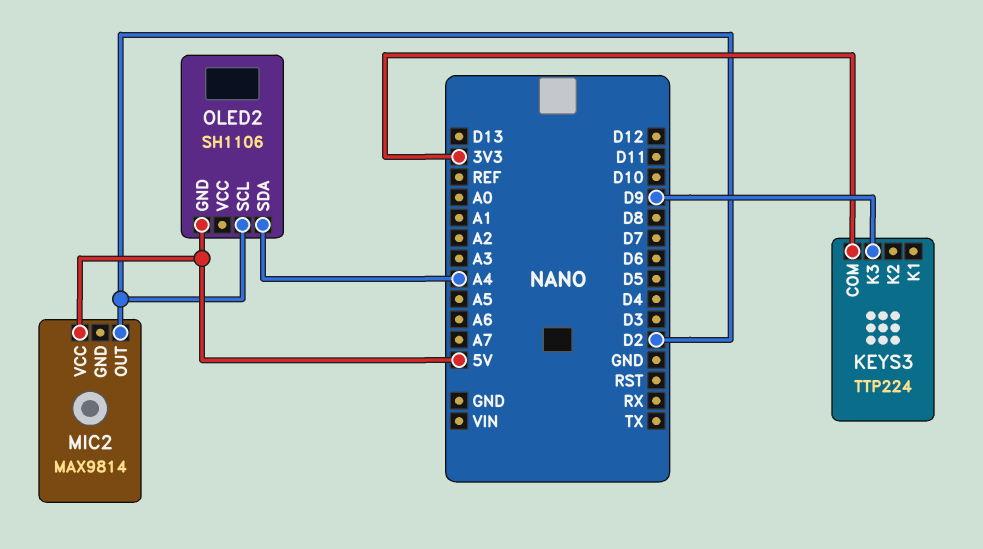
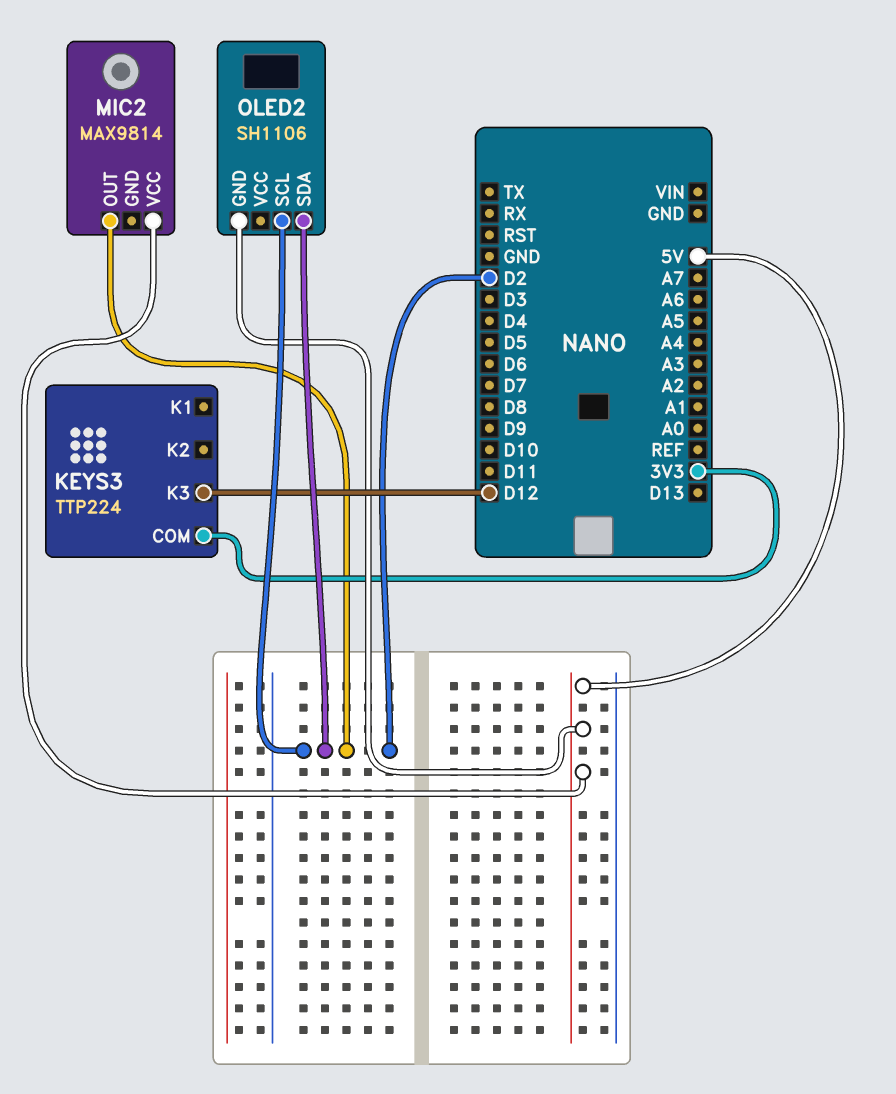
KEYS3 pin K3: D9 -> D12
OLED2 pin SDA: A4 -> D2

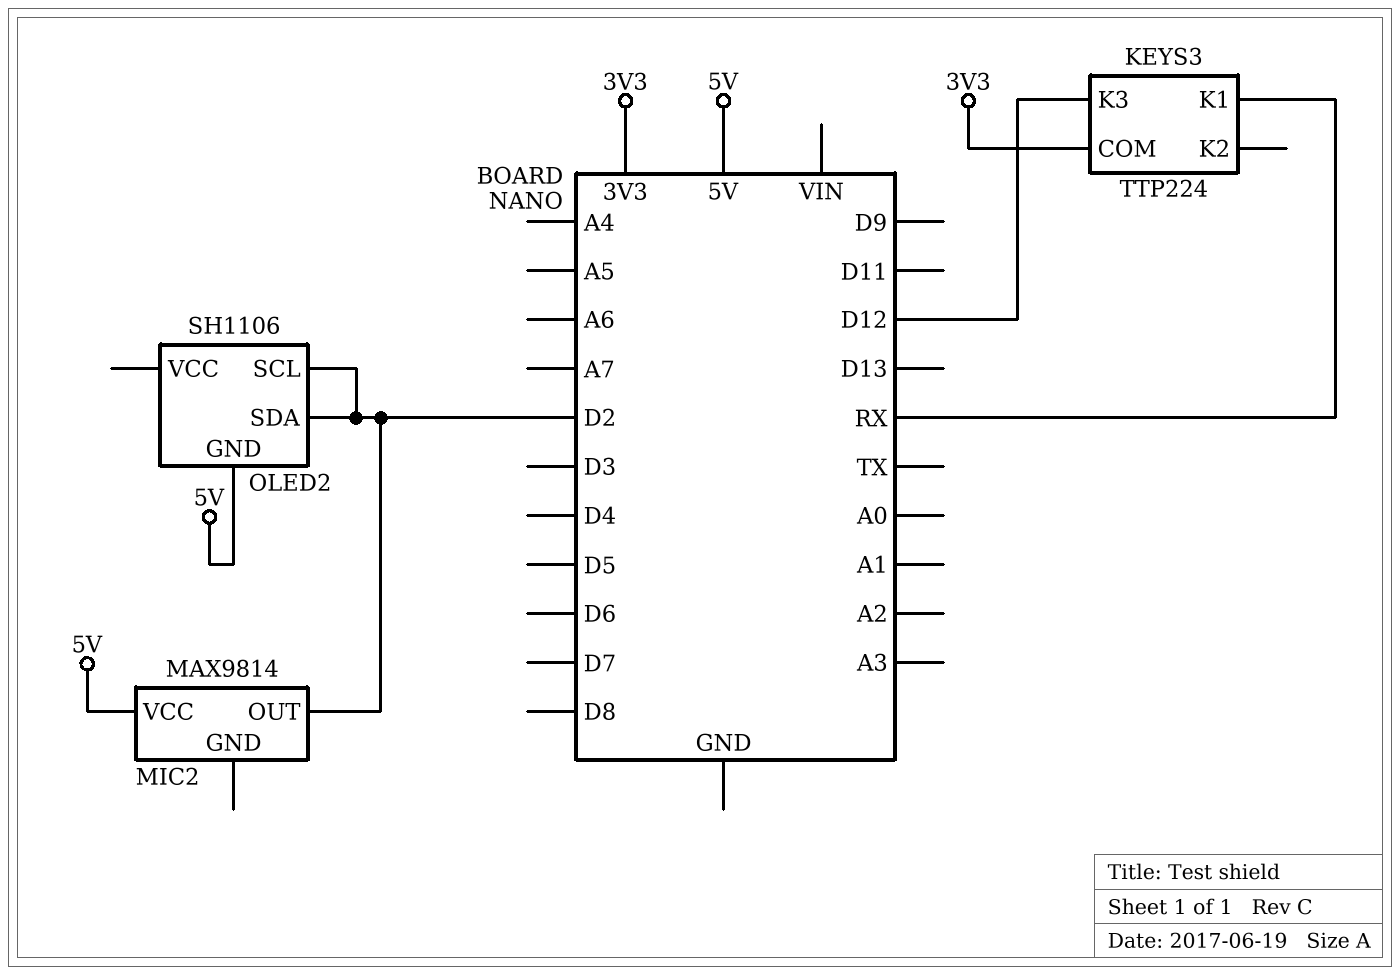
KEYS3 pin K1: none -> RX

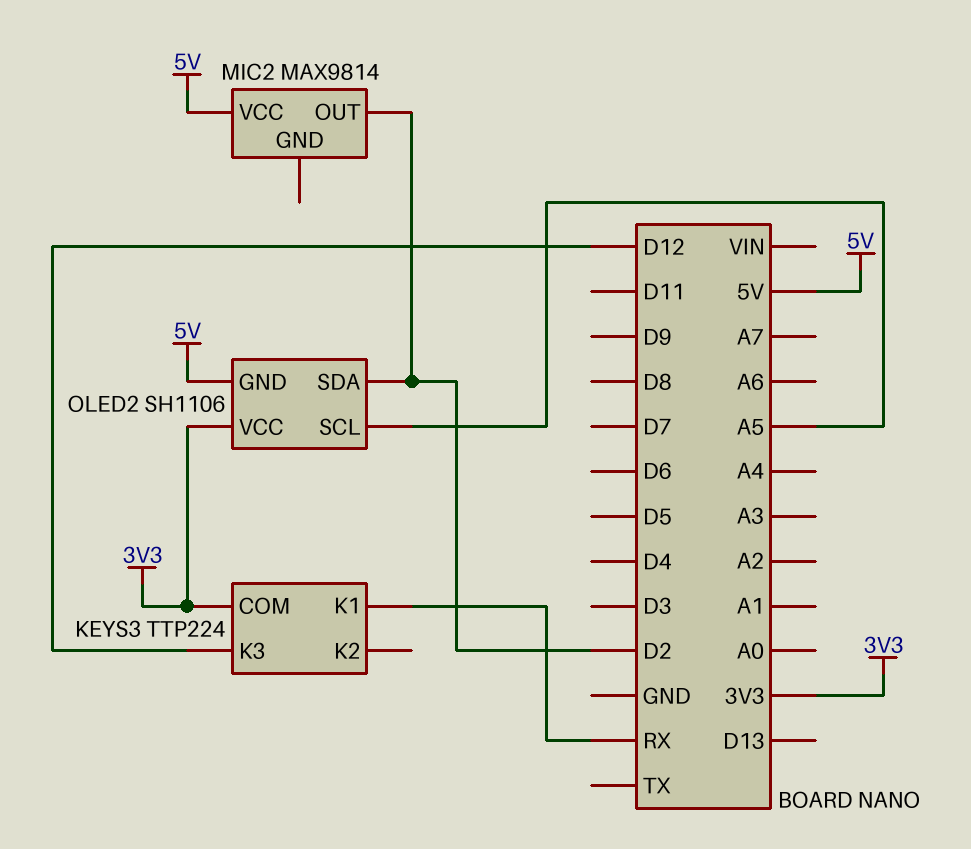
OLED2 pin SCL: D2 -> A5
OLED2 pin VCC: none -> 3V3

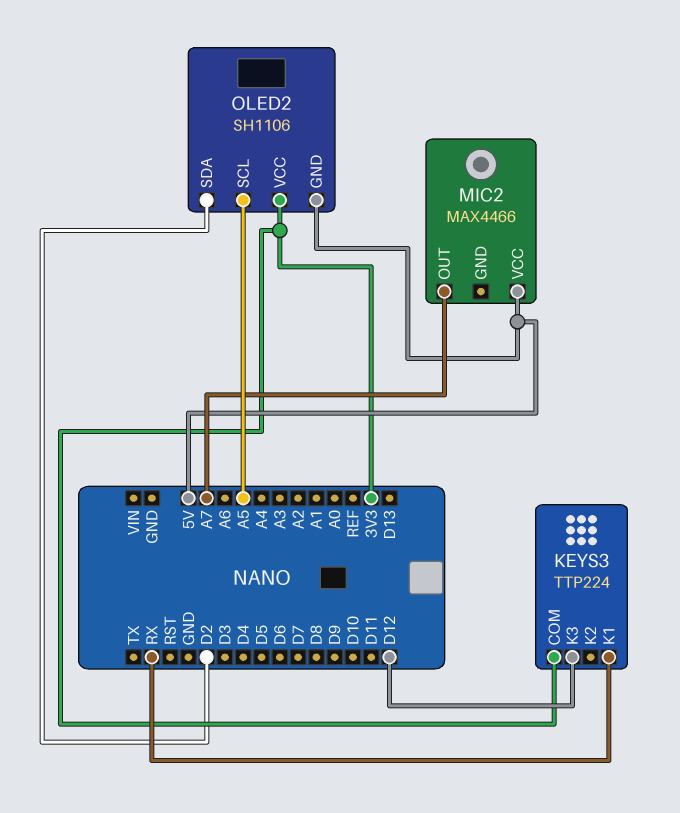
MIC2: MAX9814 -> MAX4466
MIC2 pin OUT: D2 -> A7

